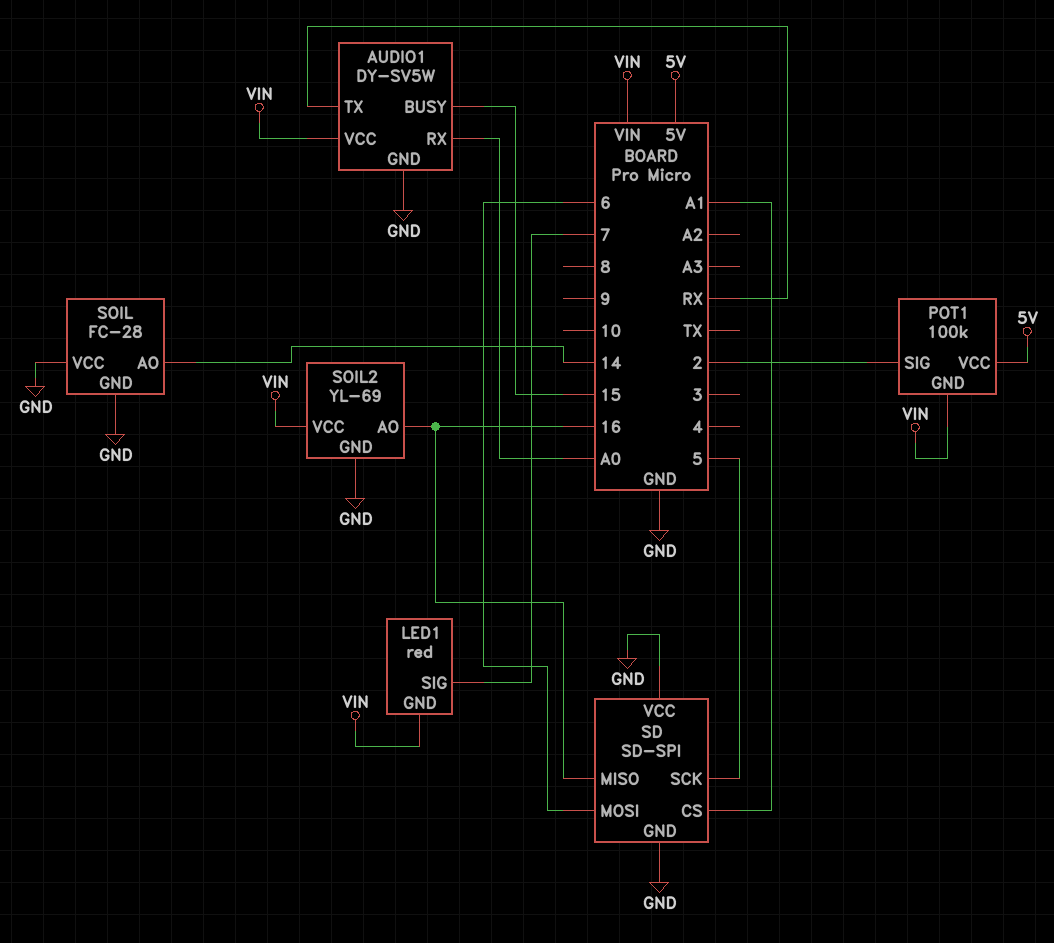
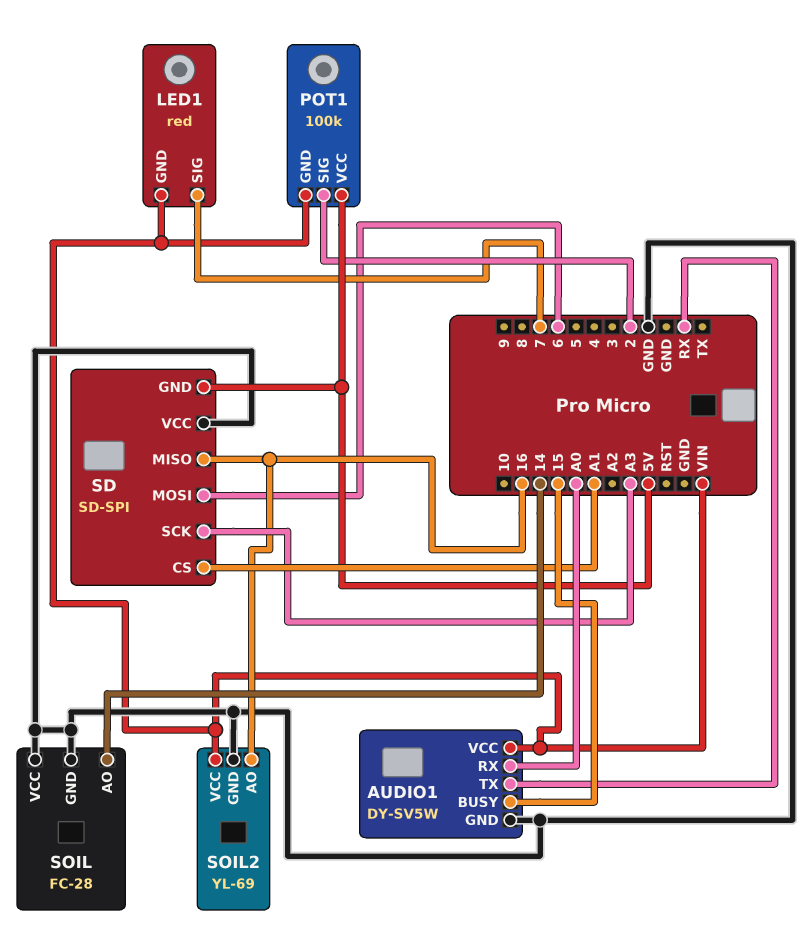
SD pin GND: GND -> 5V
SD pin SCK: 5 -> A3

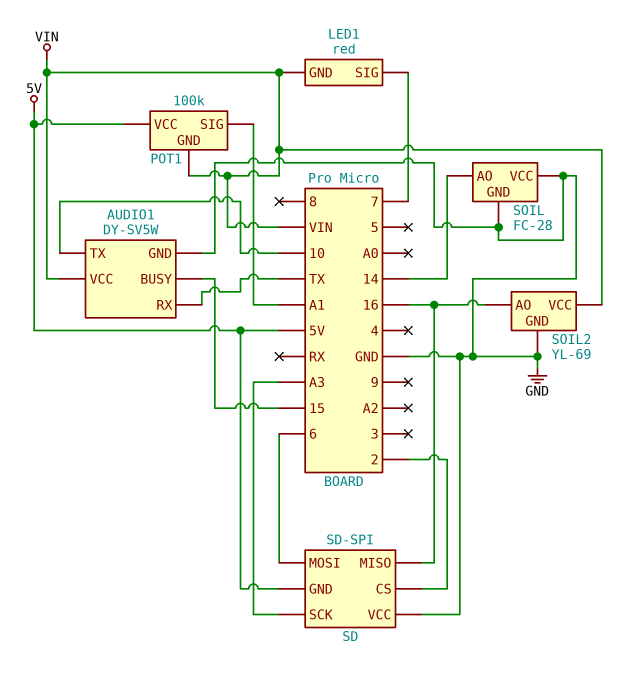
AUDIO1 pin RX: A0 -> TX
AUDIO1 pin TX: RX -> 10
POT1 pin SIG: 2 -> A1
SD pin CS: A1 -> 2

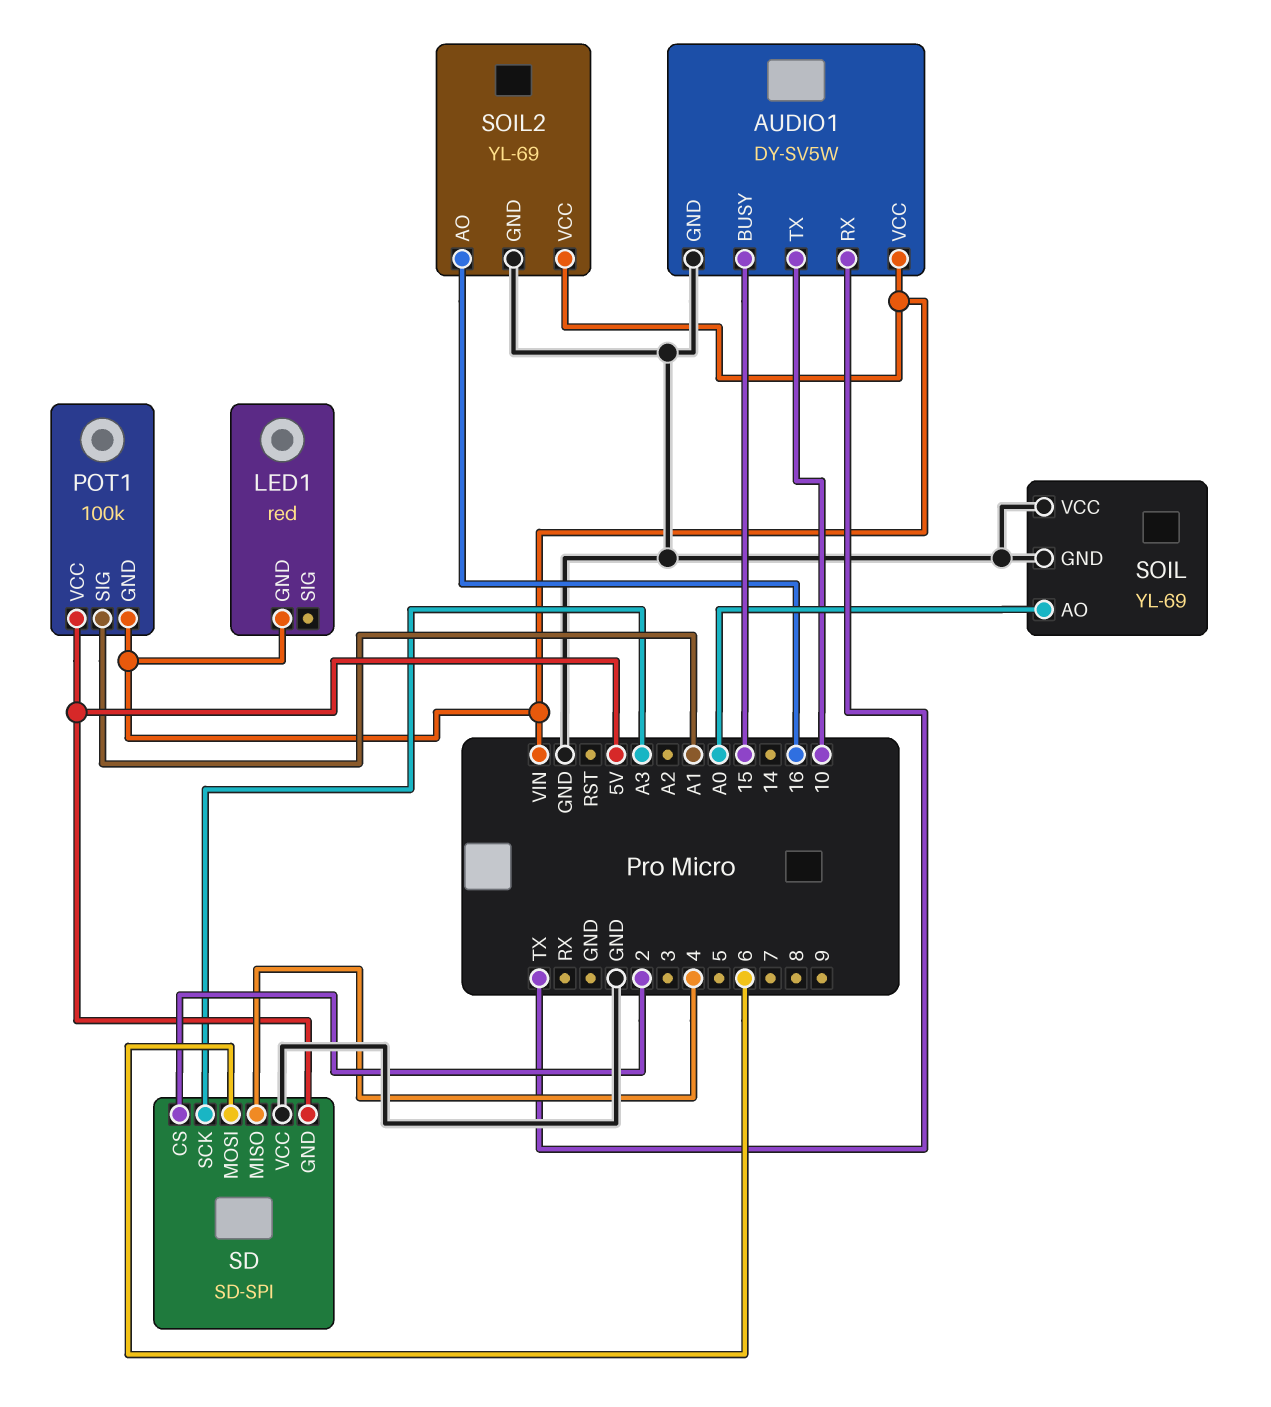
LED1 pin SIG: 7 -> none
SD pin MISO: 16 -> 4
SOIL: FC-28 -> YL-69
SOIL pin AO: 14 -> A0

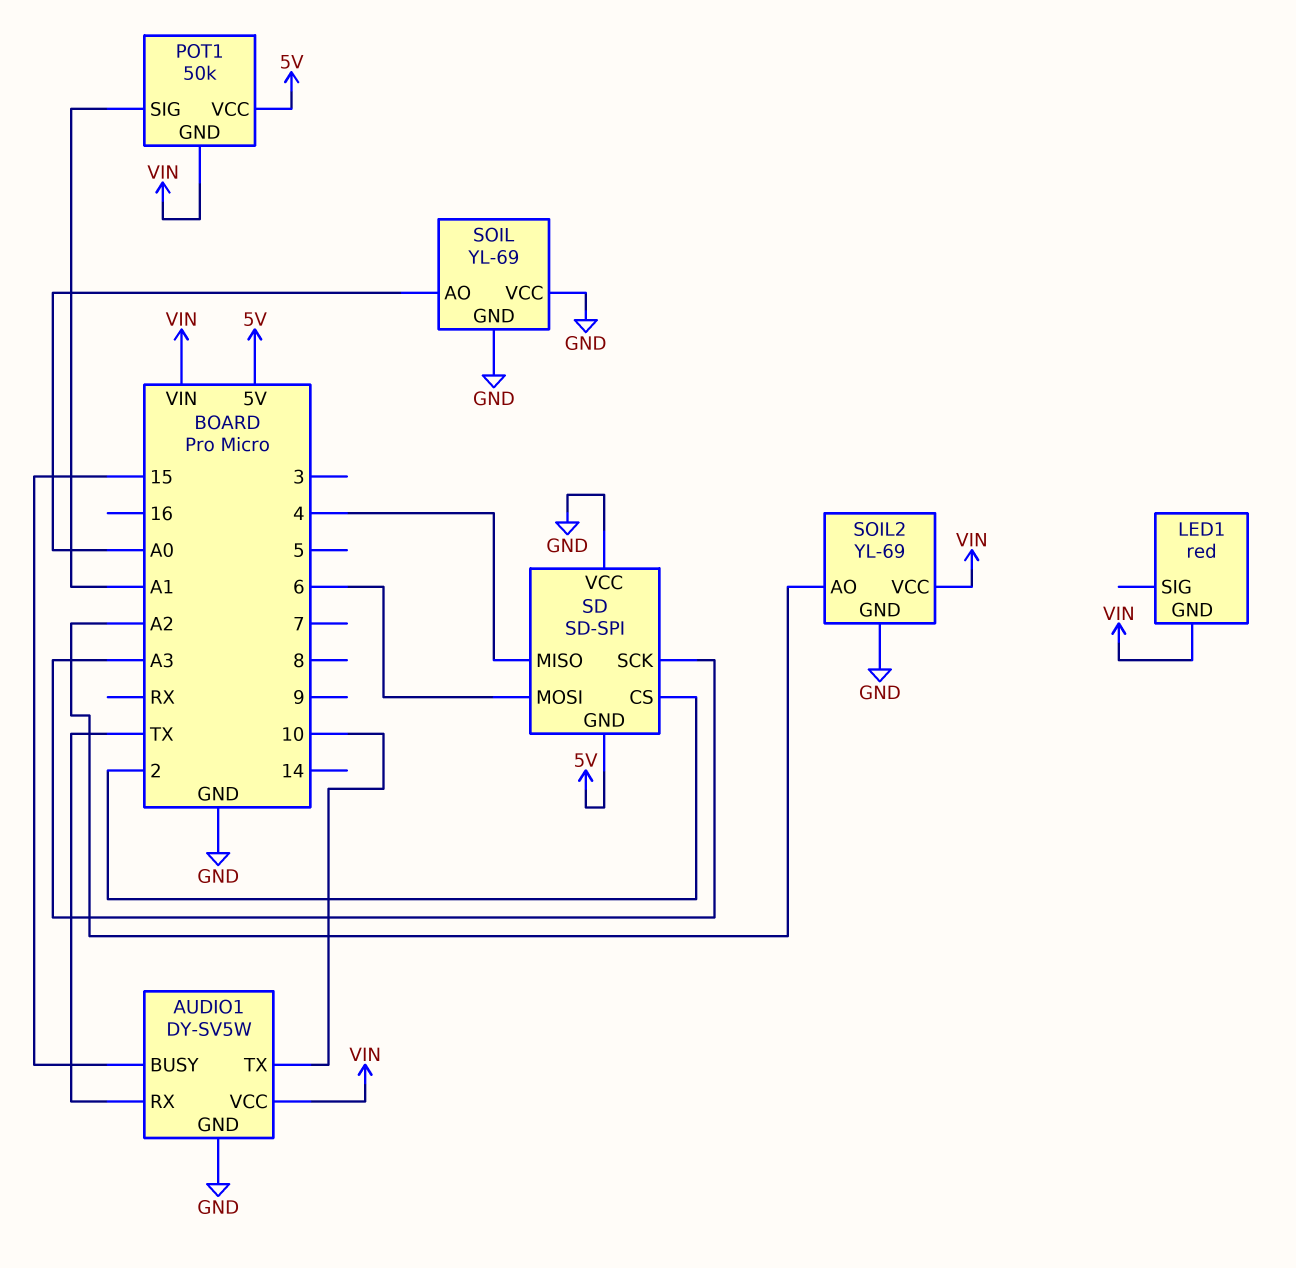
POT1: 100k -> 50k
SOIL2 pin AO: 16 -> A2

